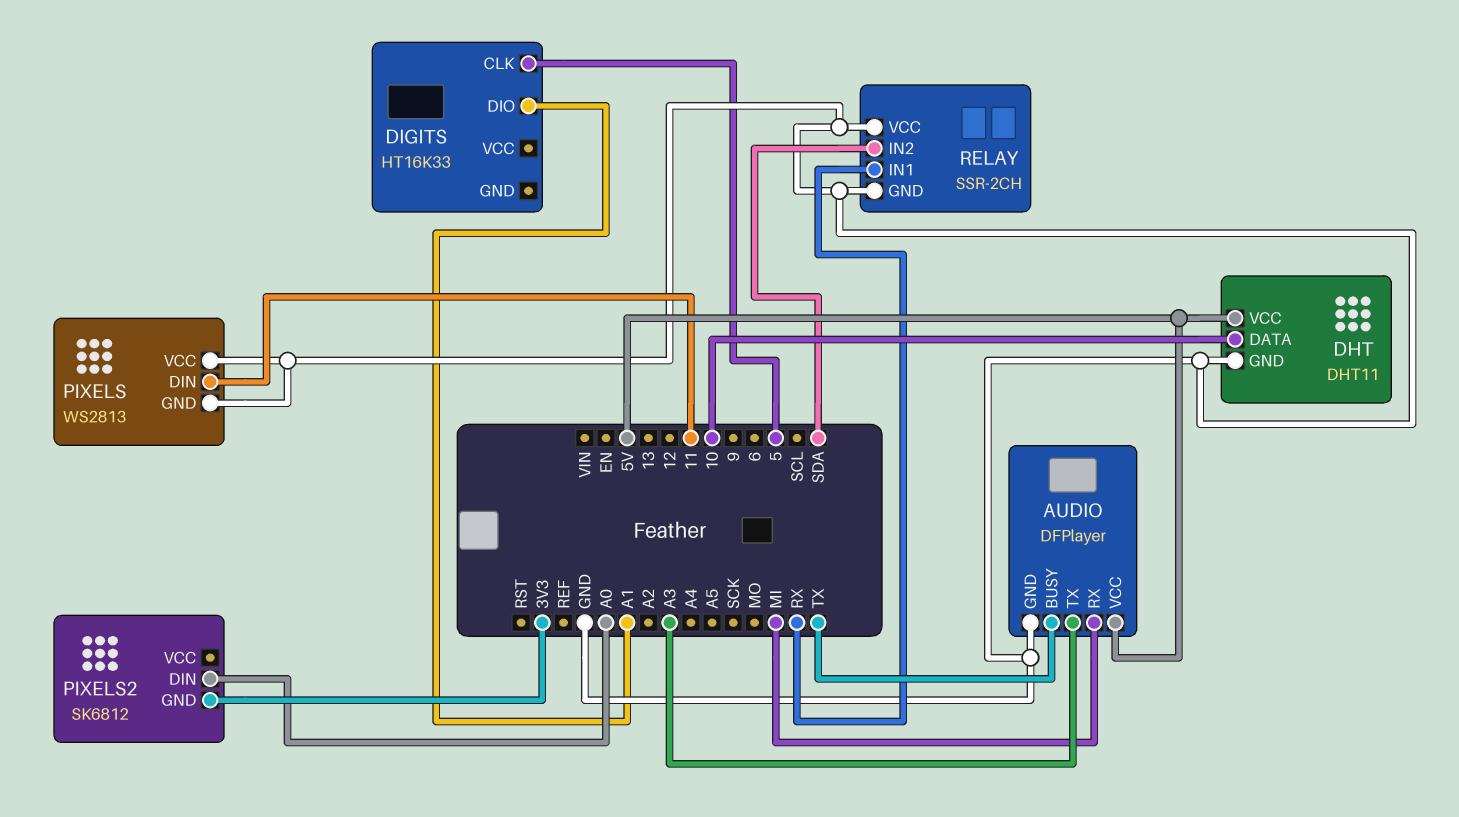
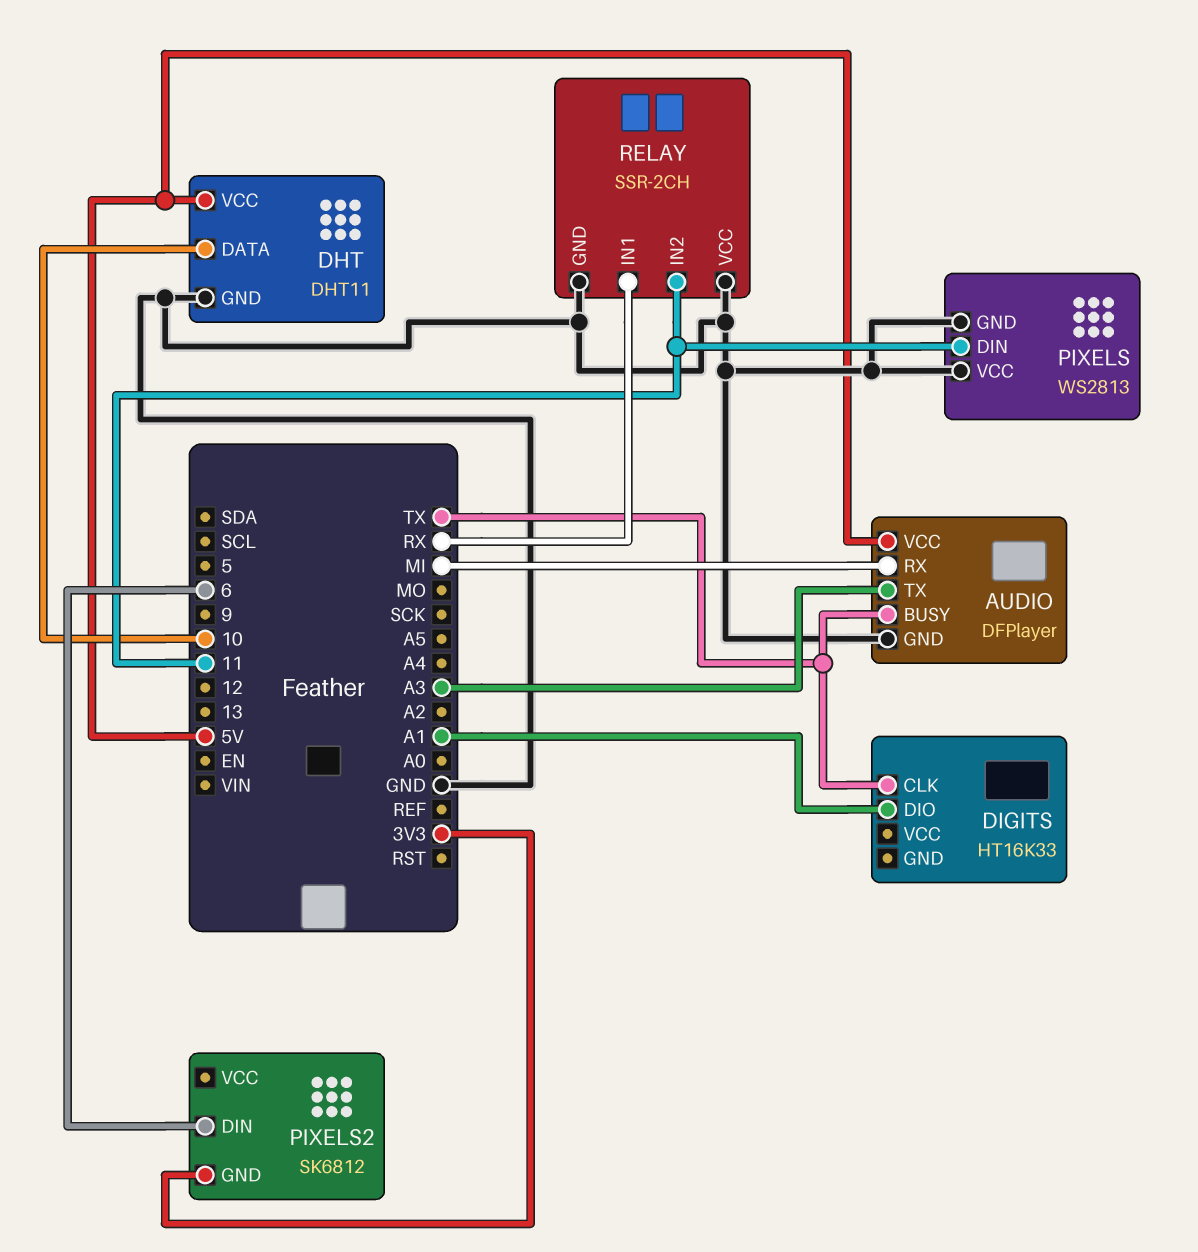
DIGITS pin CLK: 5 -> TX
PIXELS2 pin DIN: A0 -> 6
RELAY pin IN2: SDA -> 11

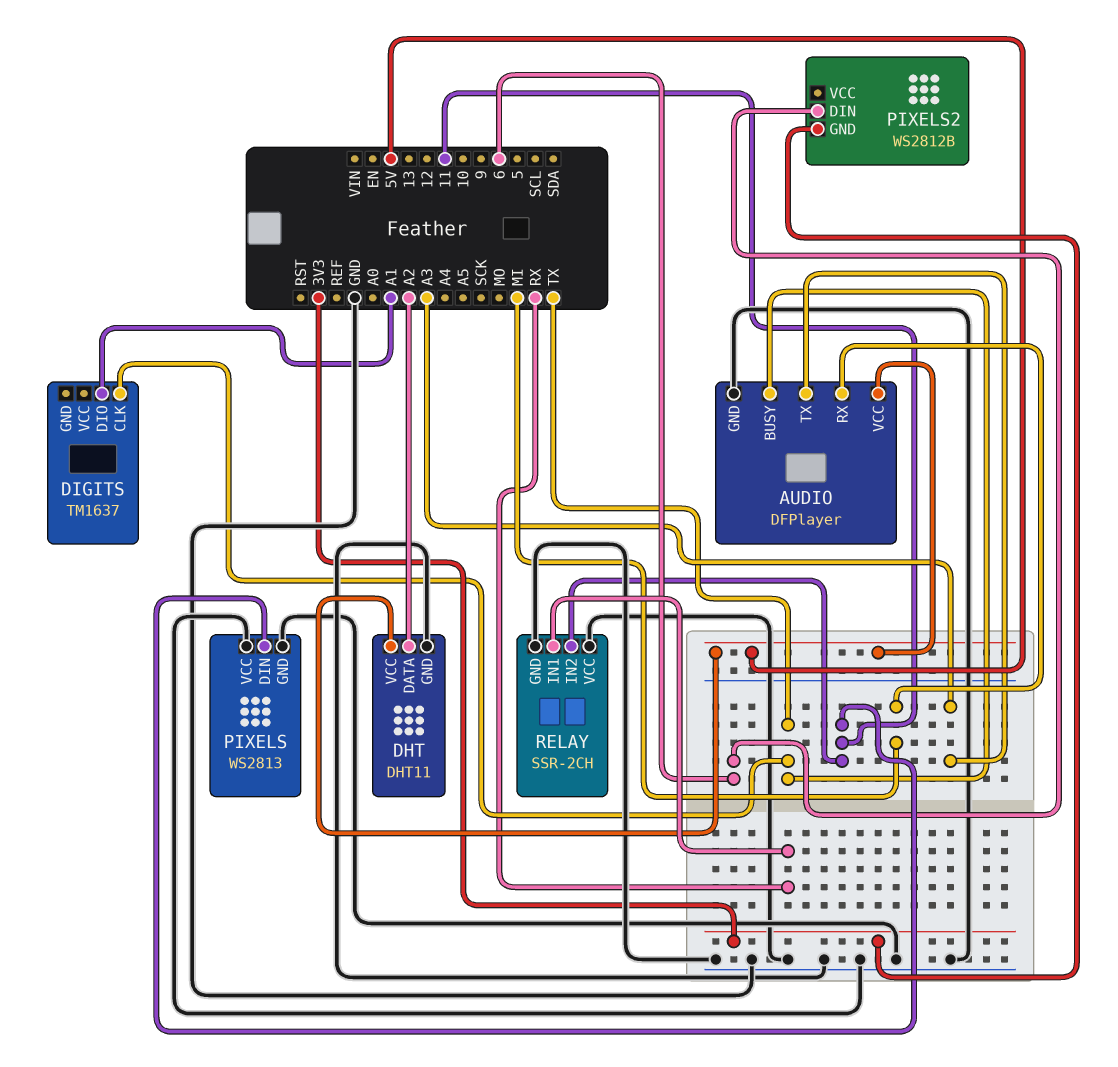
DHT pin DATA: 10 -> A2
DIGITS: HT16K33 -> TM1637
PIXELS2: SK6812 -> WS2812B

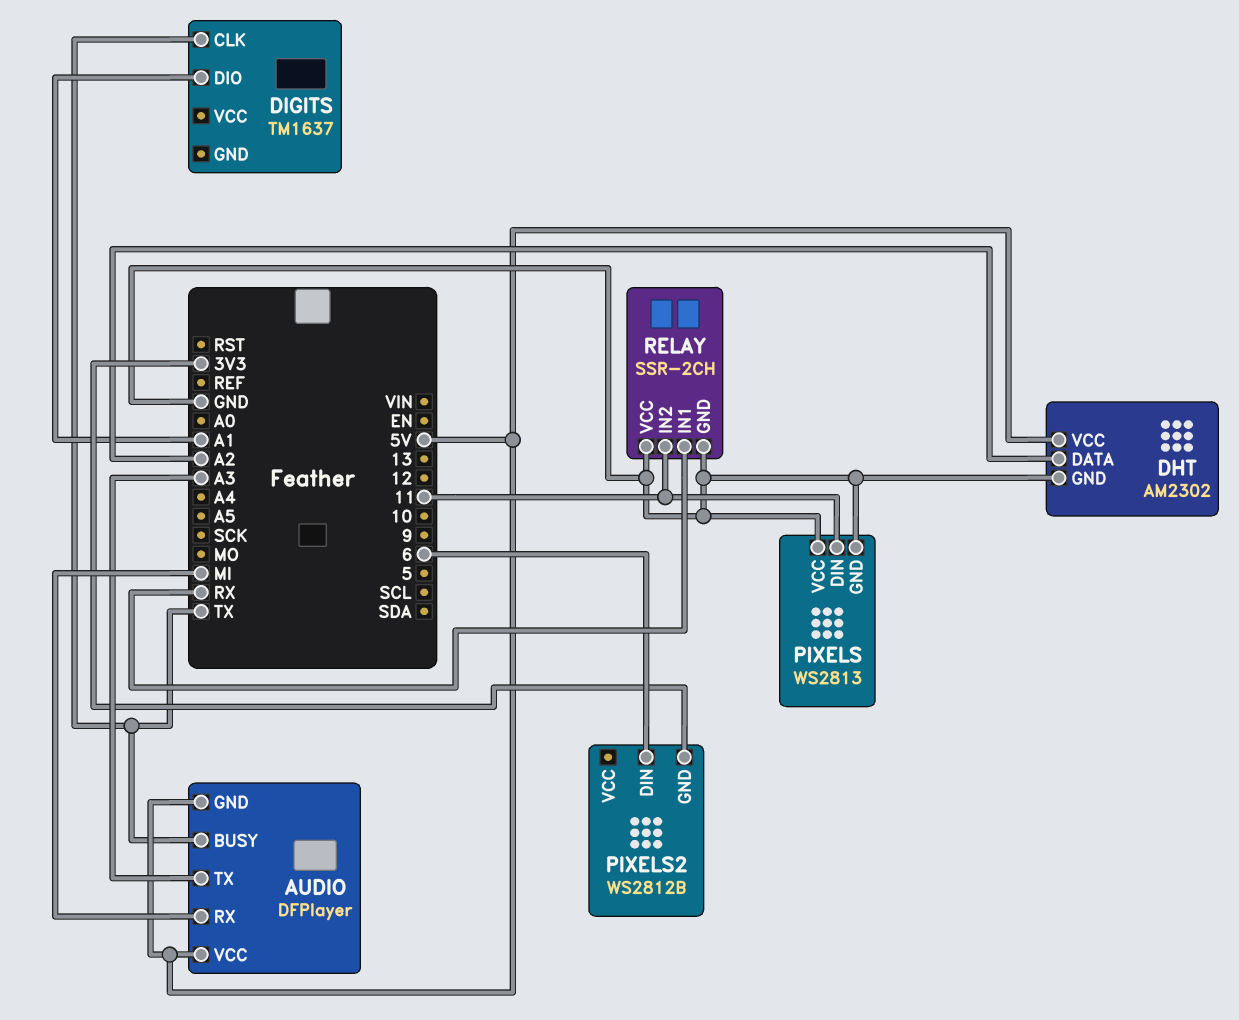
AUDIO pin GND: GND -> 5V
DHT: DHT11 -> AM2302

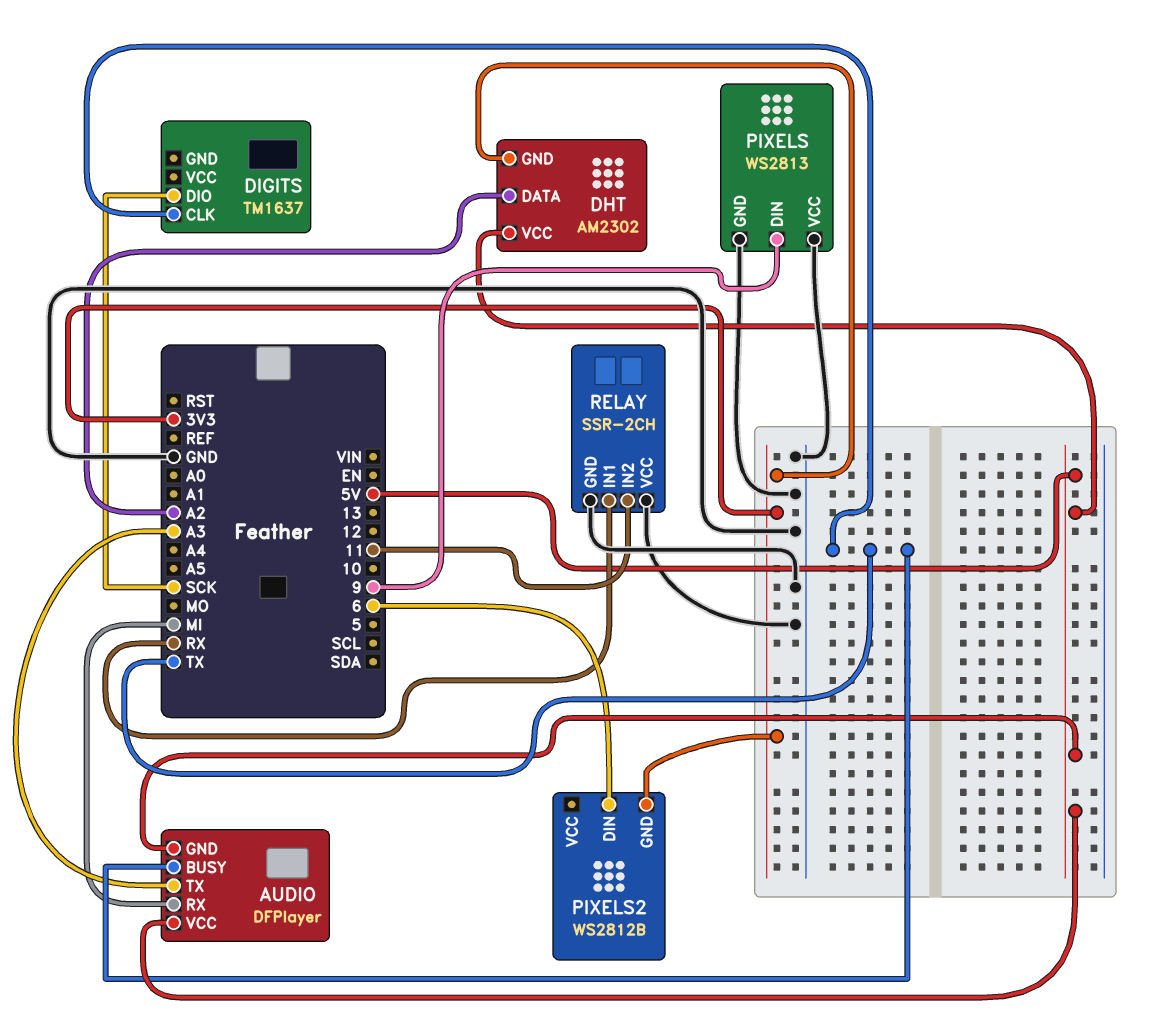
DHT pin GND: GND -> 3V3
DIGITS pin DIO: A1 -> SCK
PIXELS pin DIN: 11 -> 9

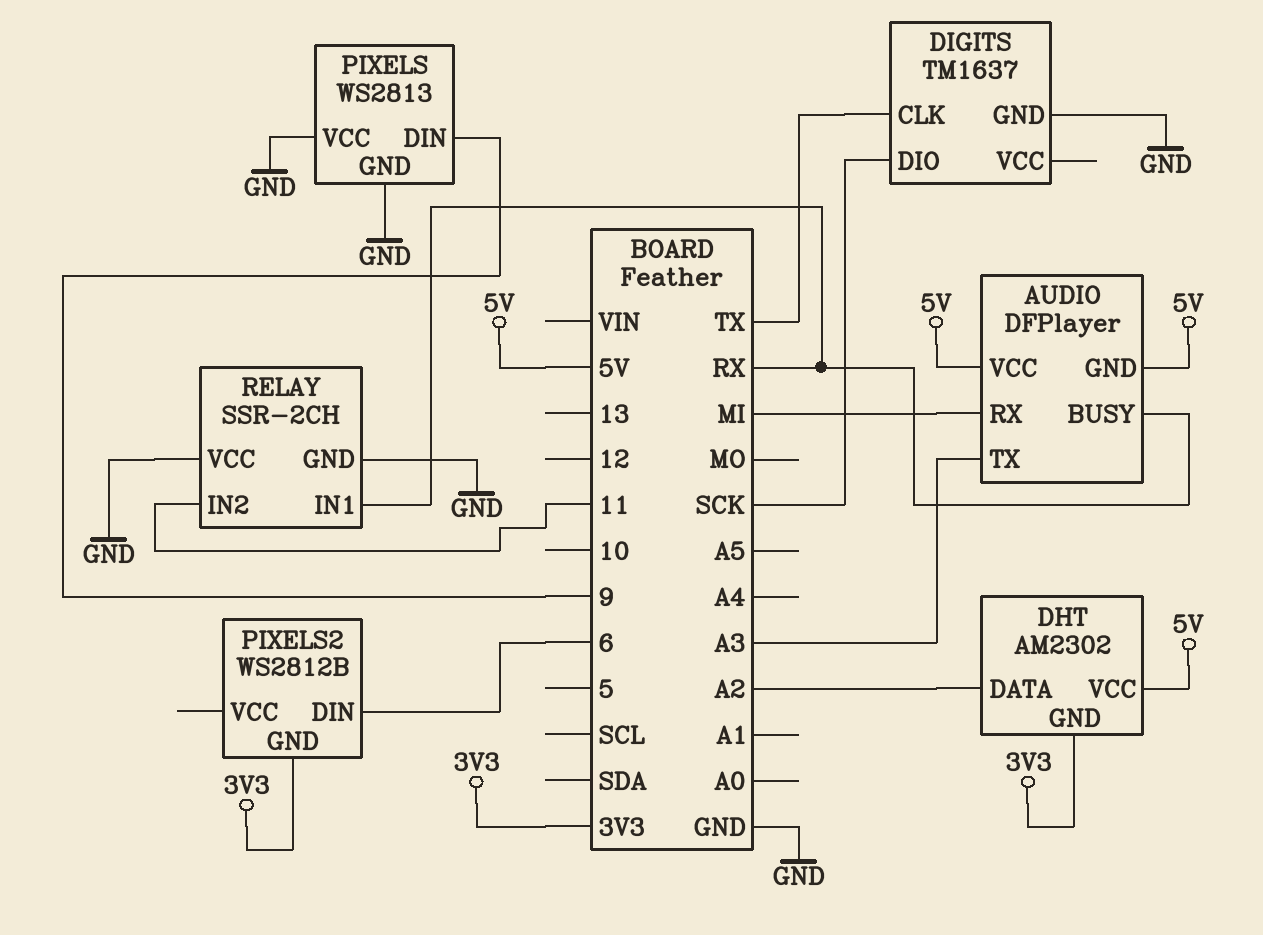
AUDIO pin BUSY: TX -> RX
DIGITS pin GND: none -> GND

